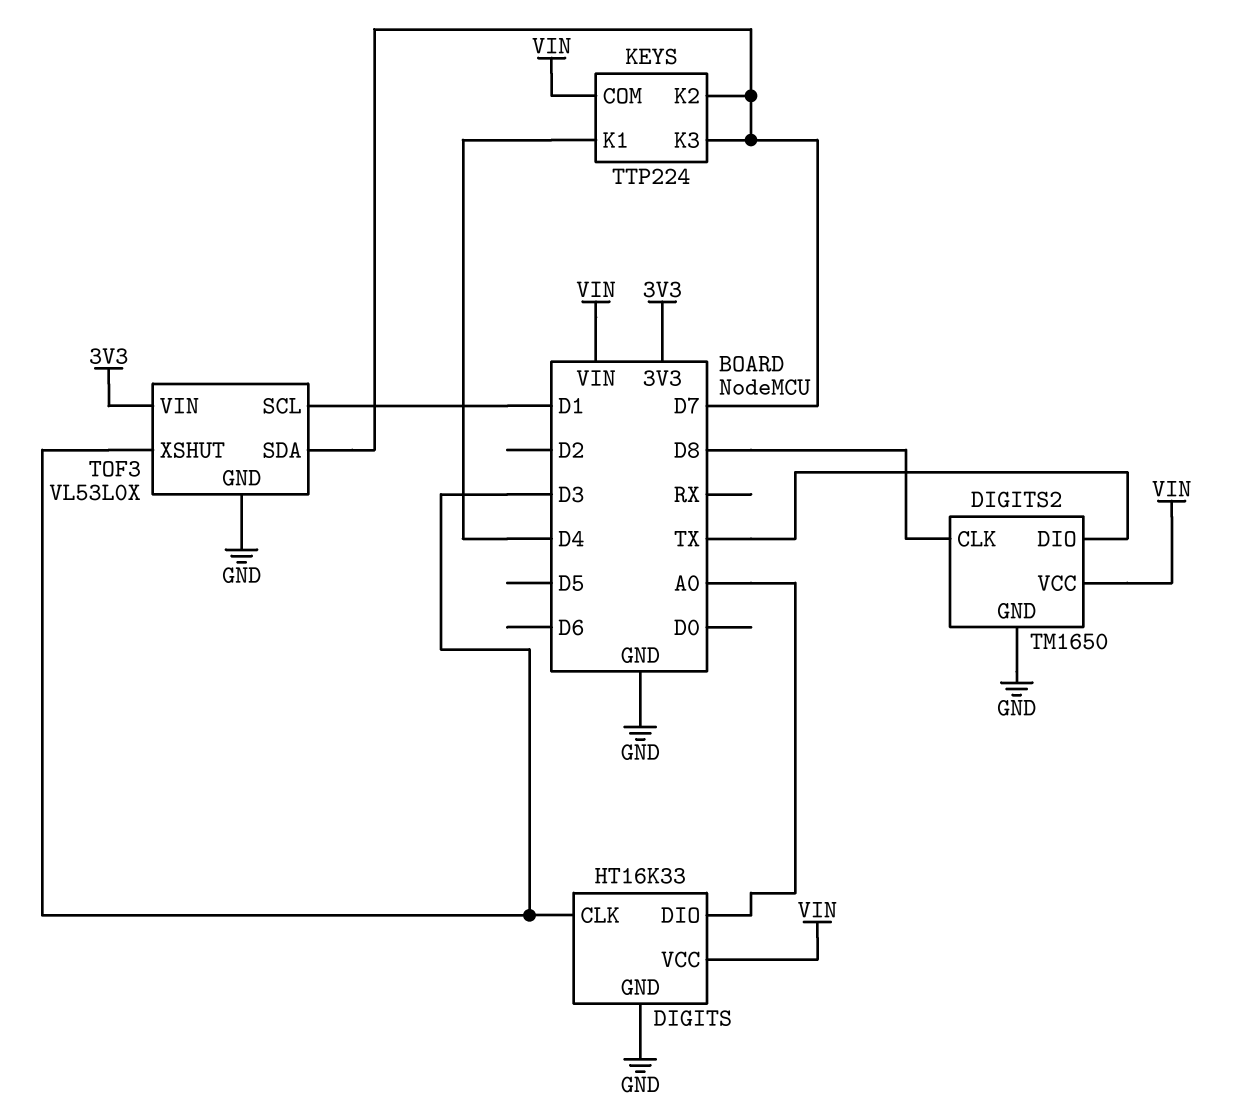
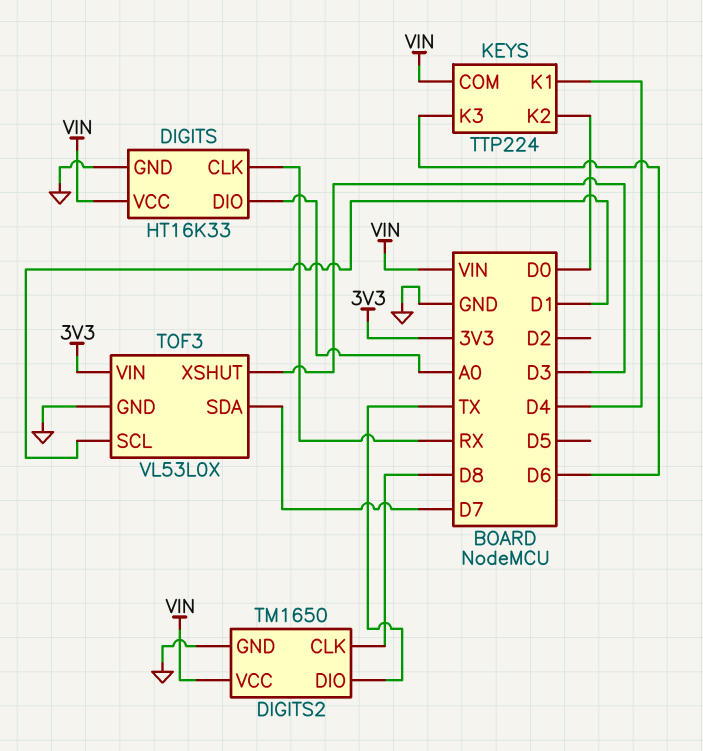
DIGITS pin CLK: D3 -> RX
KEYS pin K2: D7 -> D0
KEYS pin K3: D7 -> D6

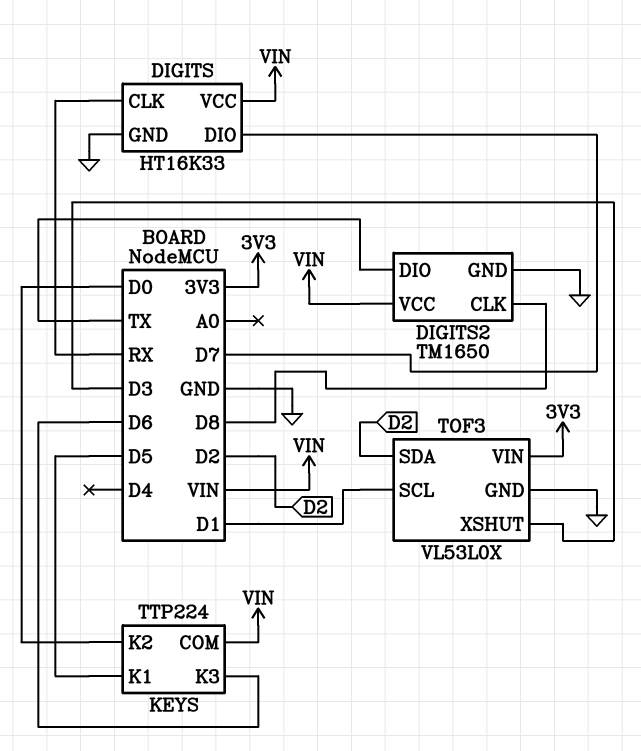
DIGITS pin DIO: A0 -> D7
KEYS pin K1: D4 -> D5
TOF3 pin SDA: D7 -> D2

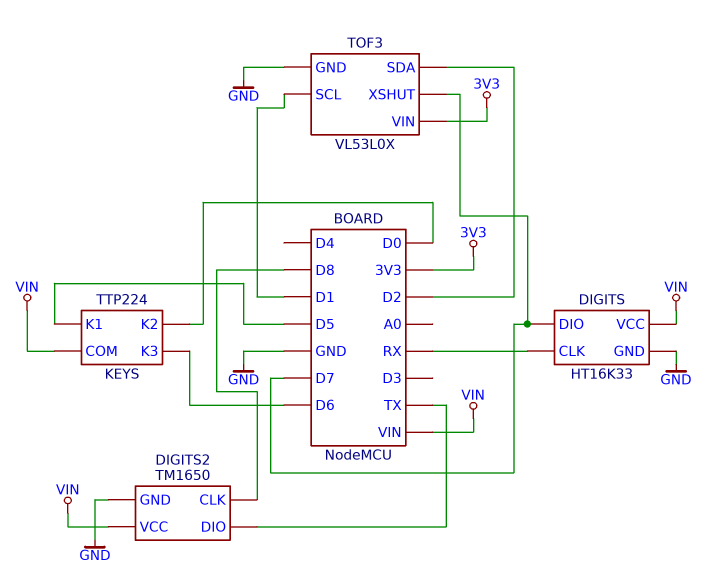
TOF3 pin XSHUT: D3 -> D7

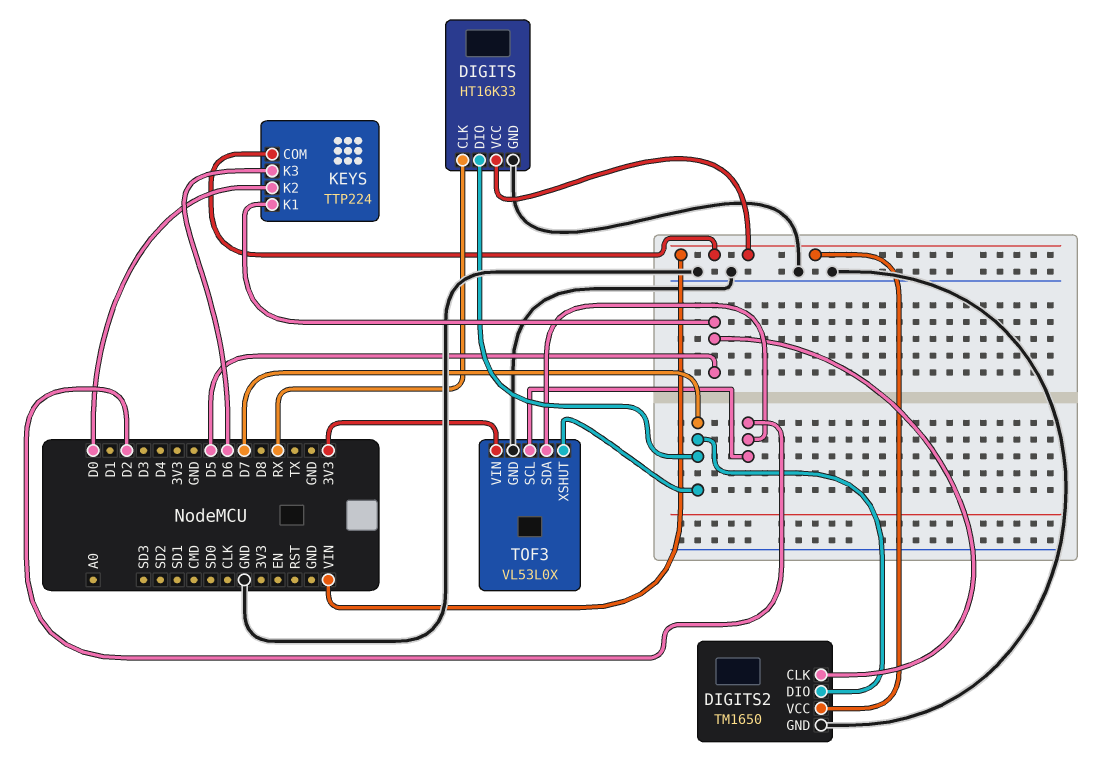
DIGITS2 pin CLK: D8 -> D5
DIGITS2 pin DIO: TX -> D7
TOF3 pin SCL: D1 -> D2

